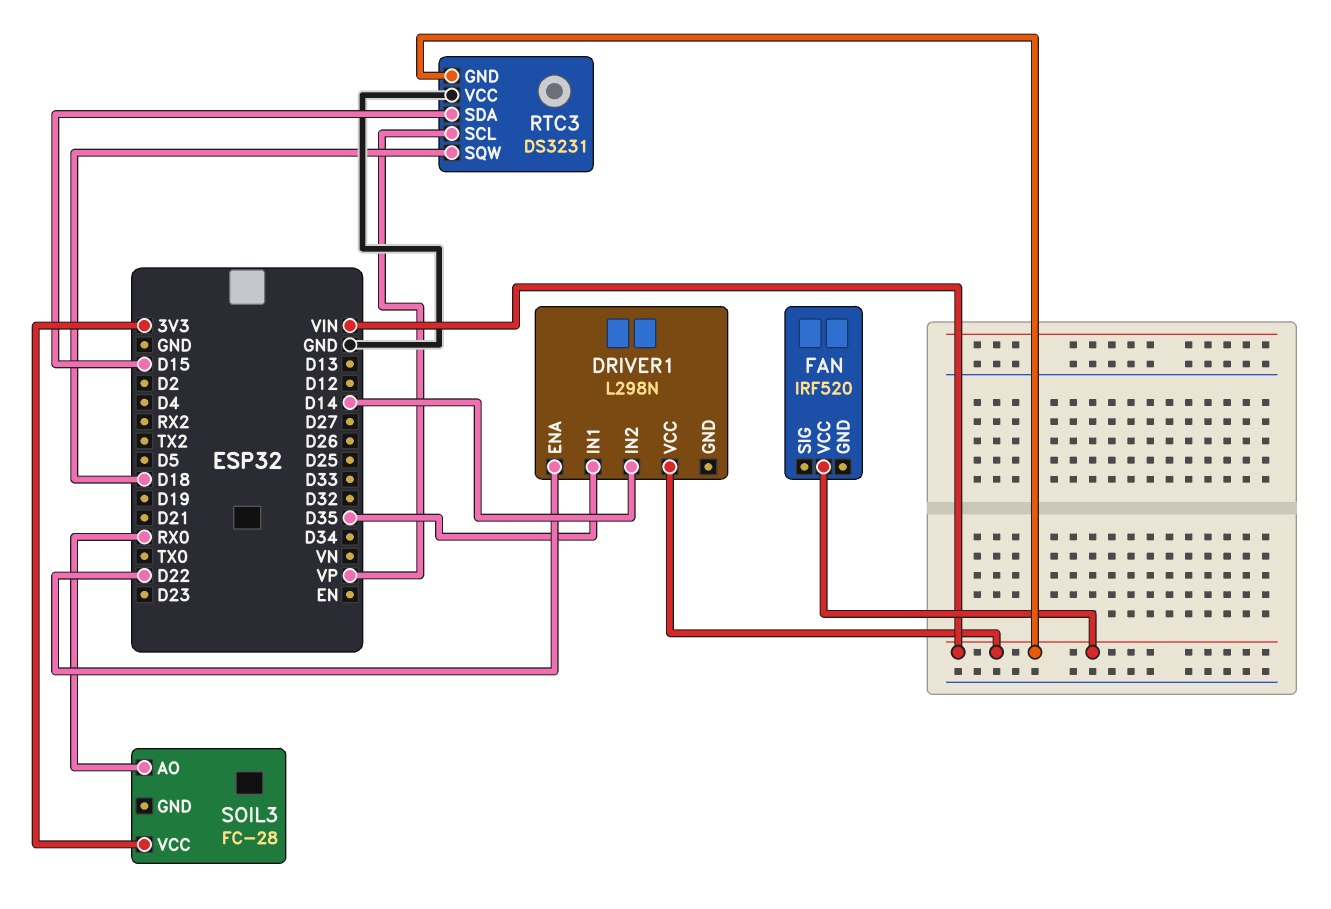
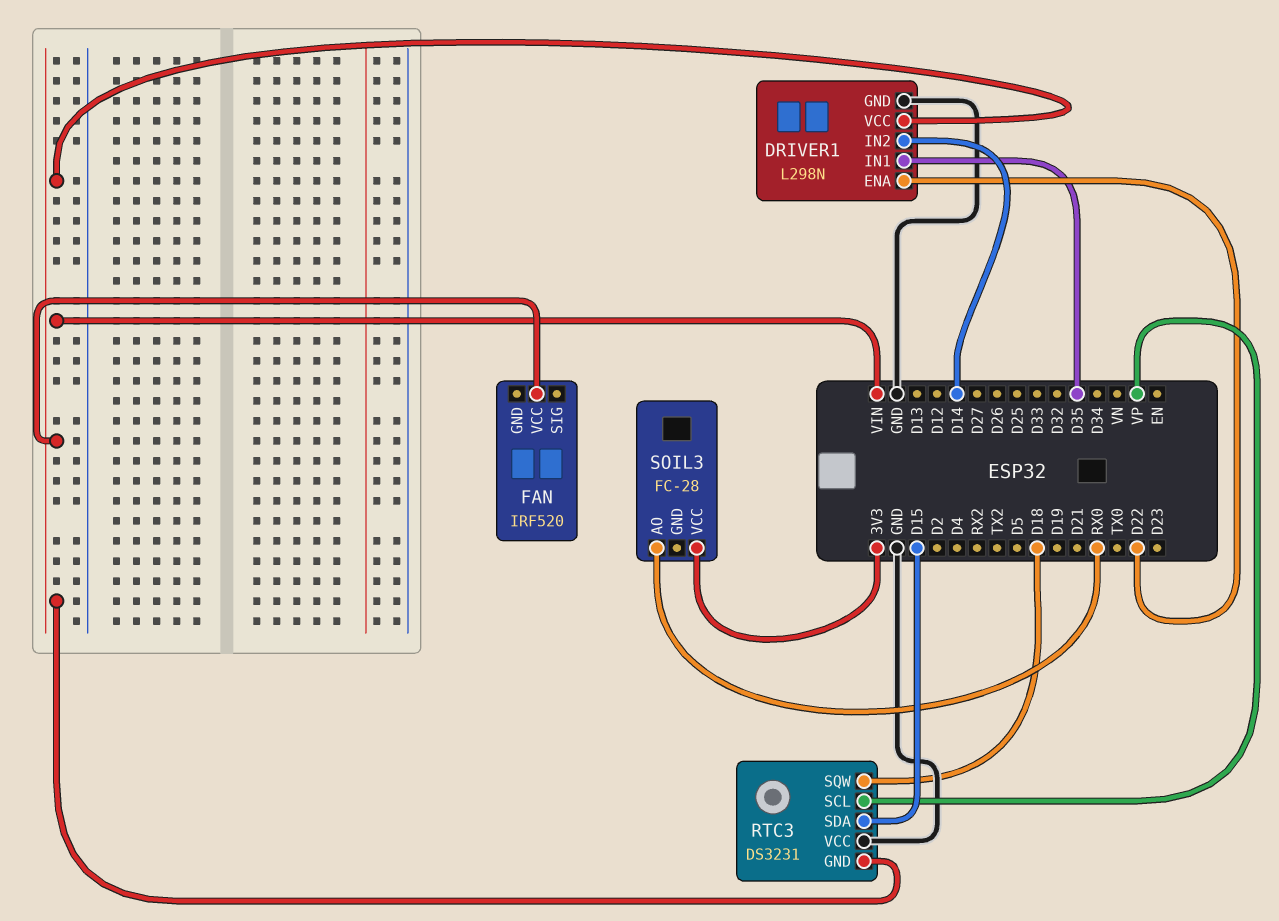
DRIVER1 pin GND: none -> GND

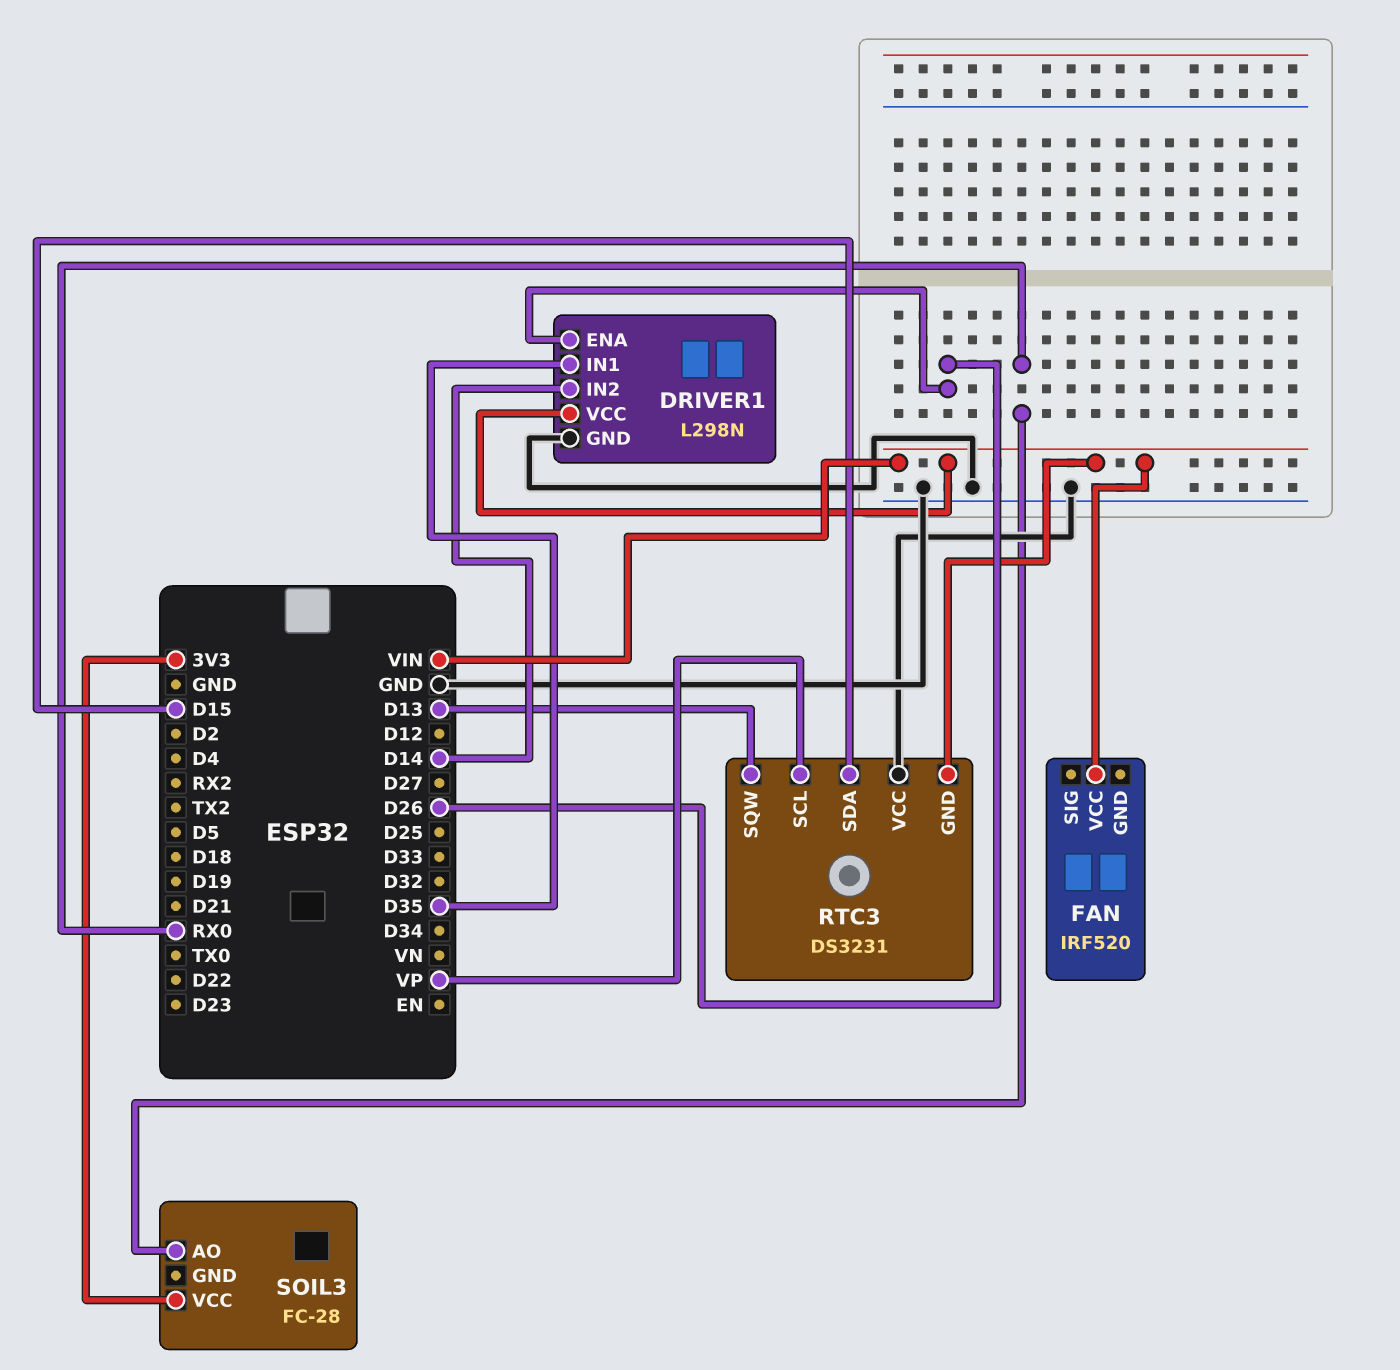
DRIVER1 pin ENA: D22 -> D26
RTC3 pin SQW: D18 -> D13

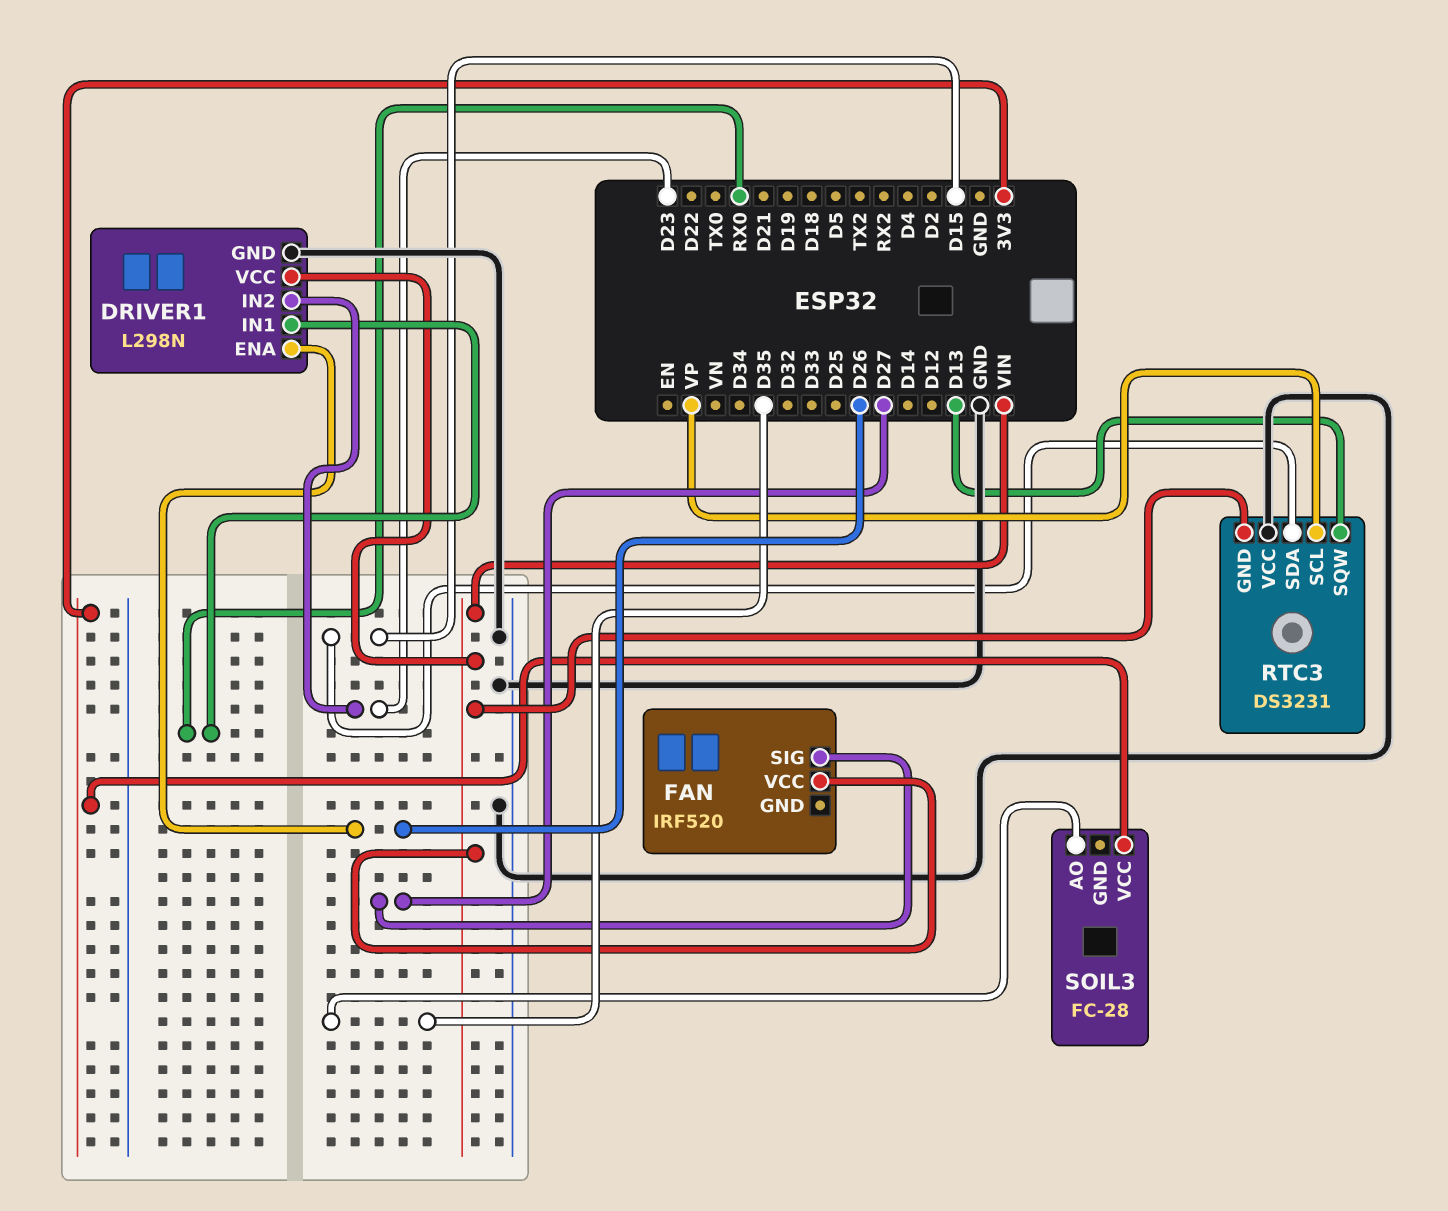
DRIVER1 pin IN1: D35 -> RX0
DRIVER1 pin IN2: D14 -> D23
FAN pin SIG: none -> D27
SOIL3 pin AO: RX0 -> D35

